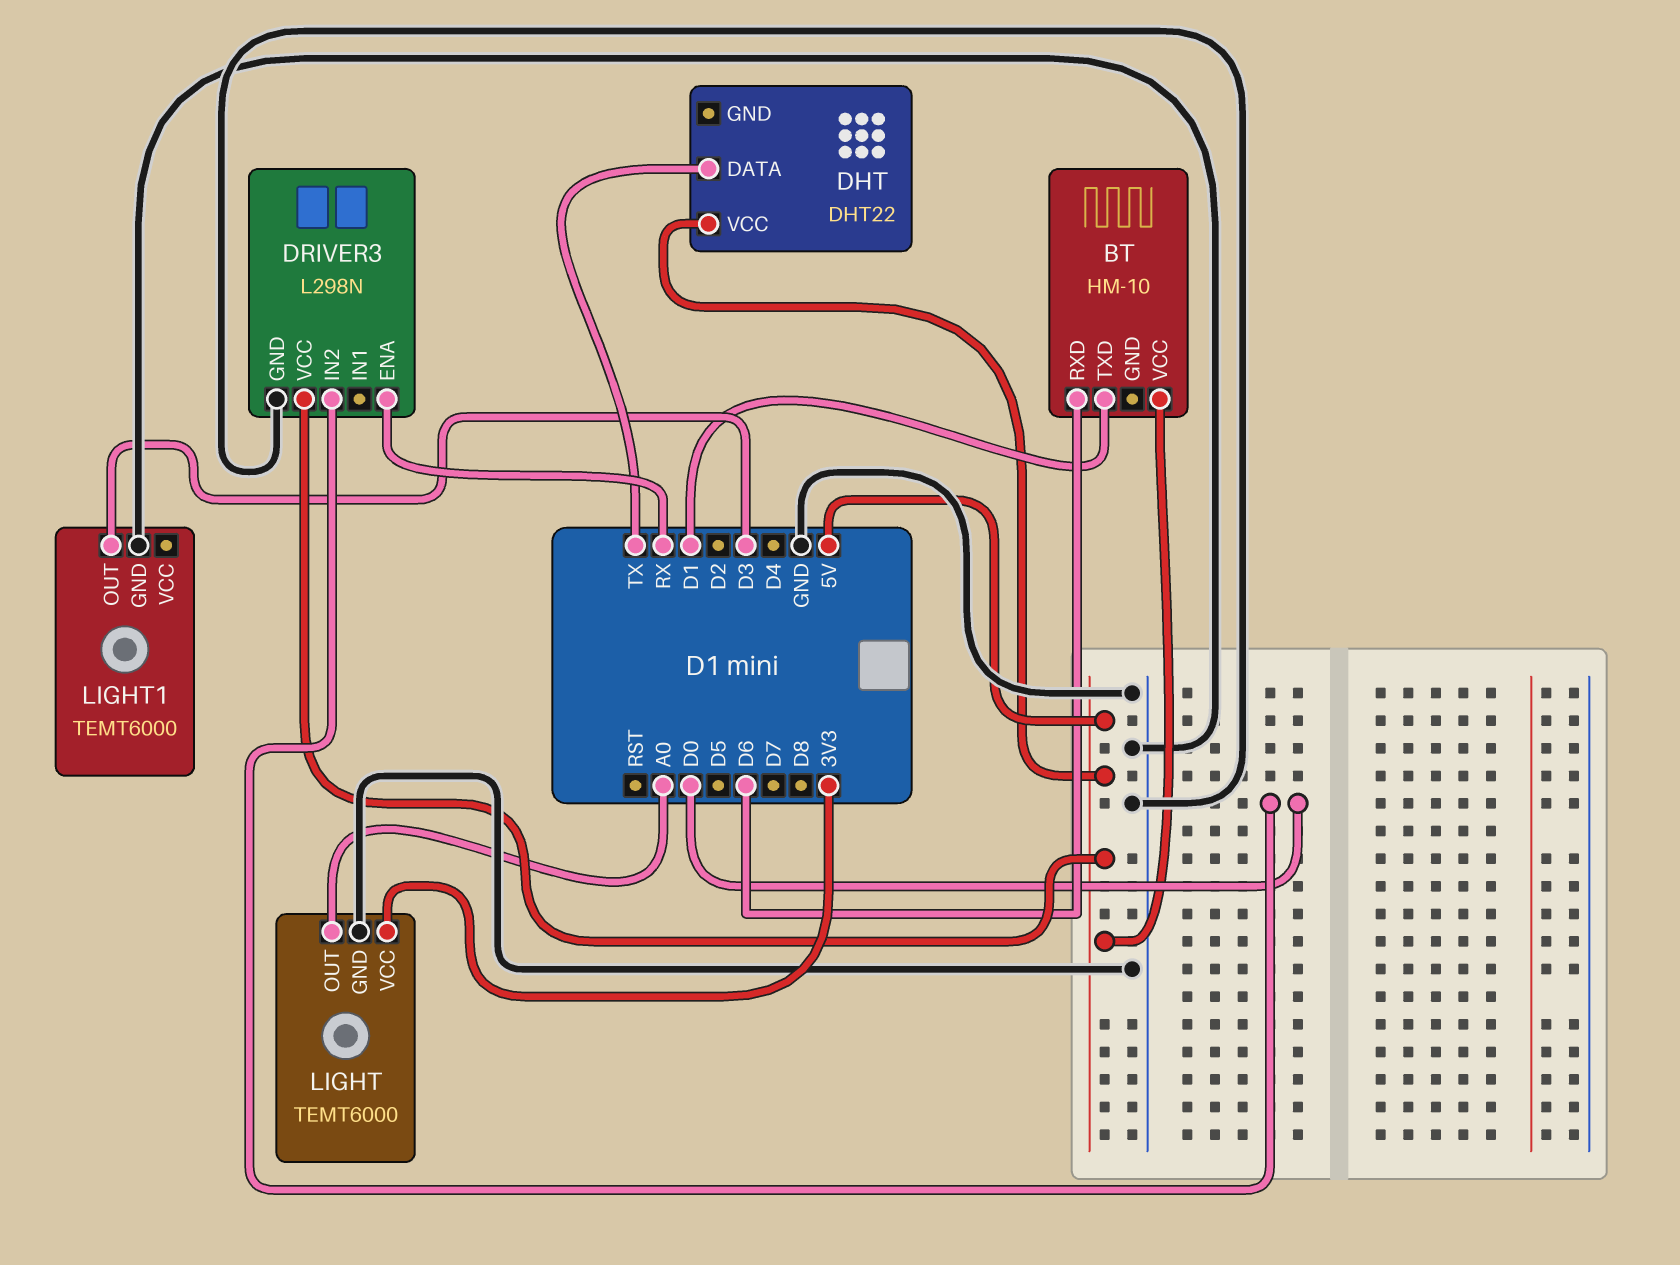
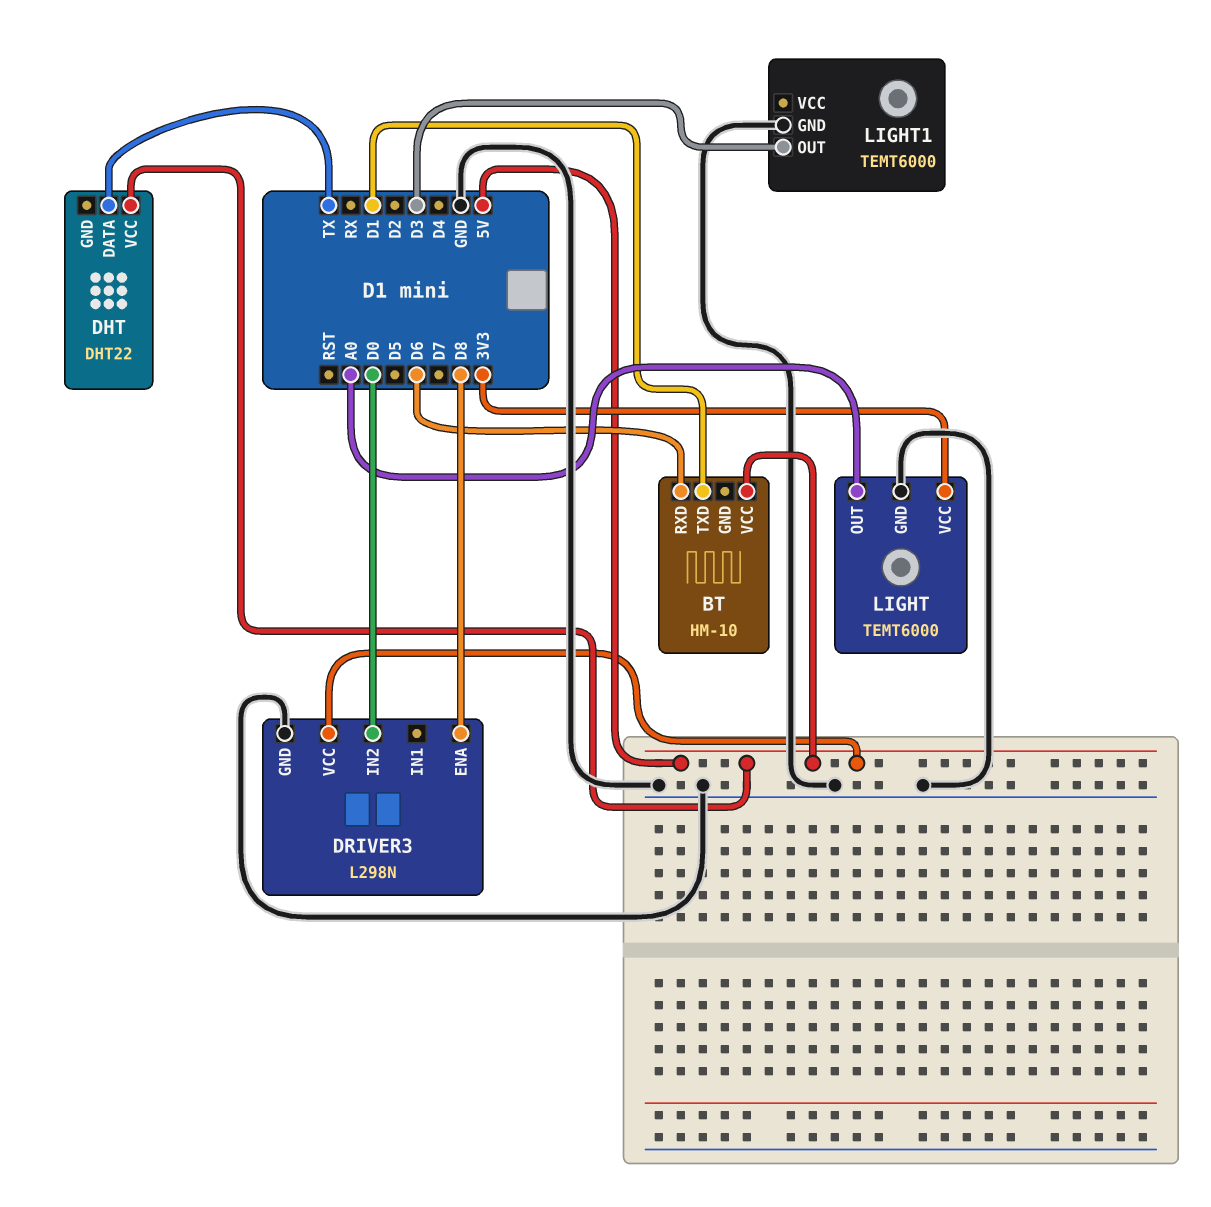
DRIVER3 pin ENA: RX -> D8

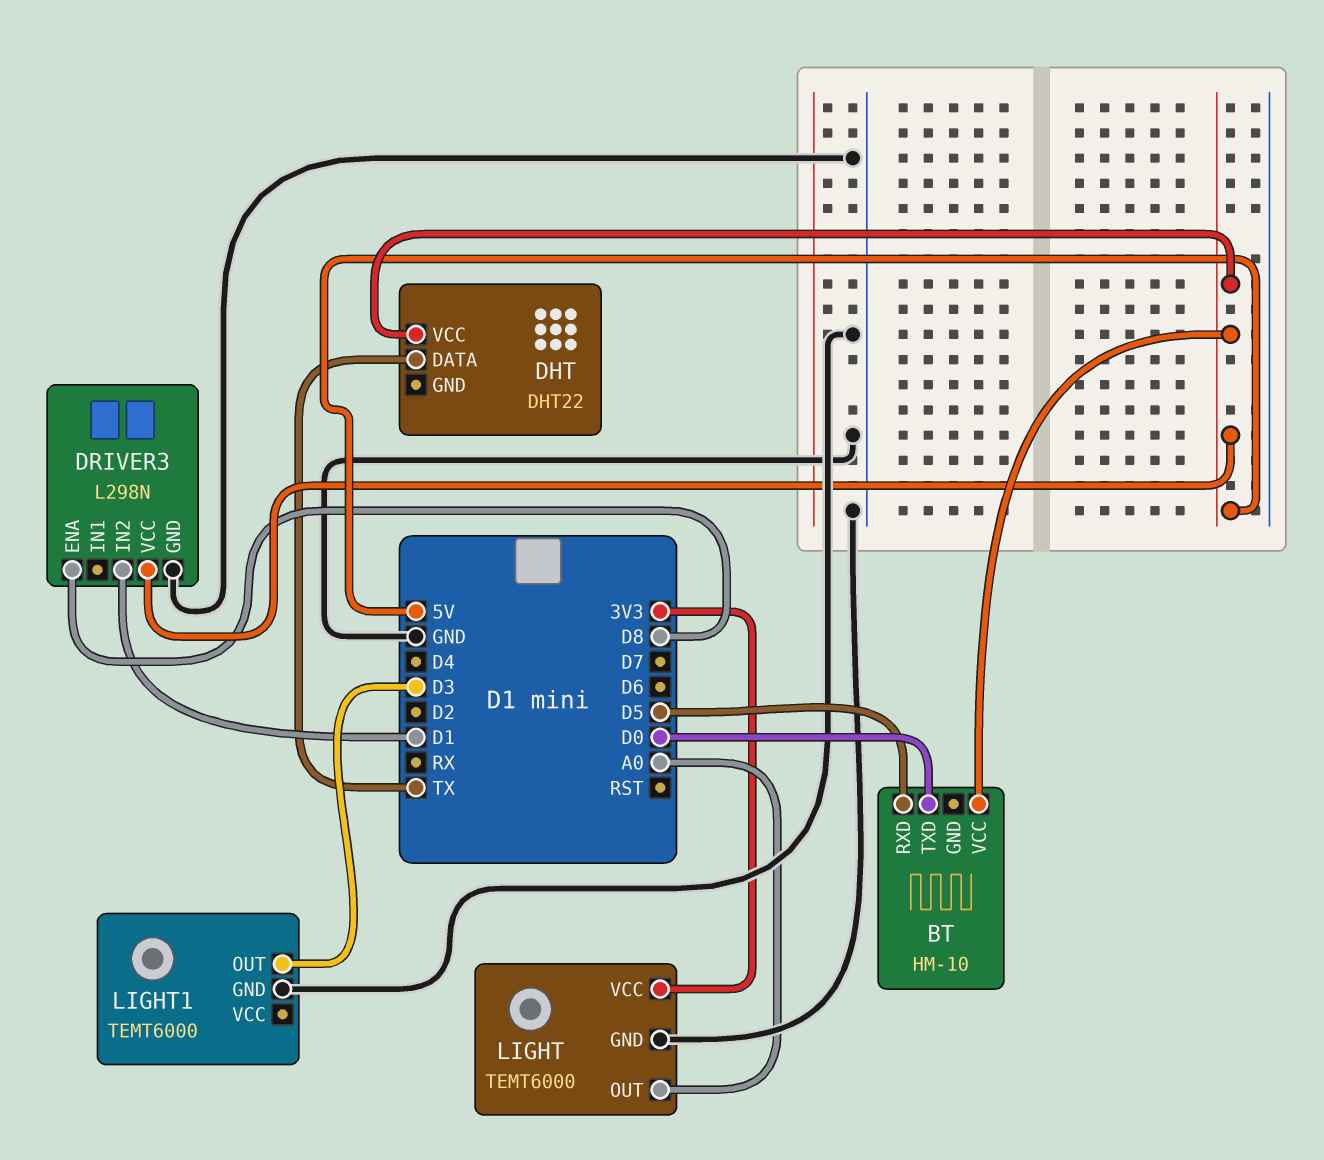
BT pin RXD: D6 -> D5
BT pin TXD: D1 -> D0
DRIVER3 pin IN2: D0 -> D1

